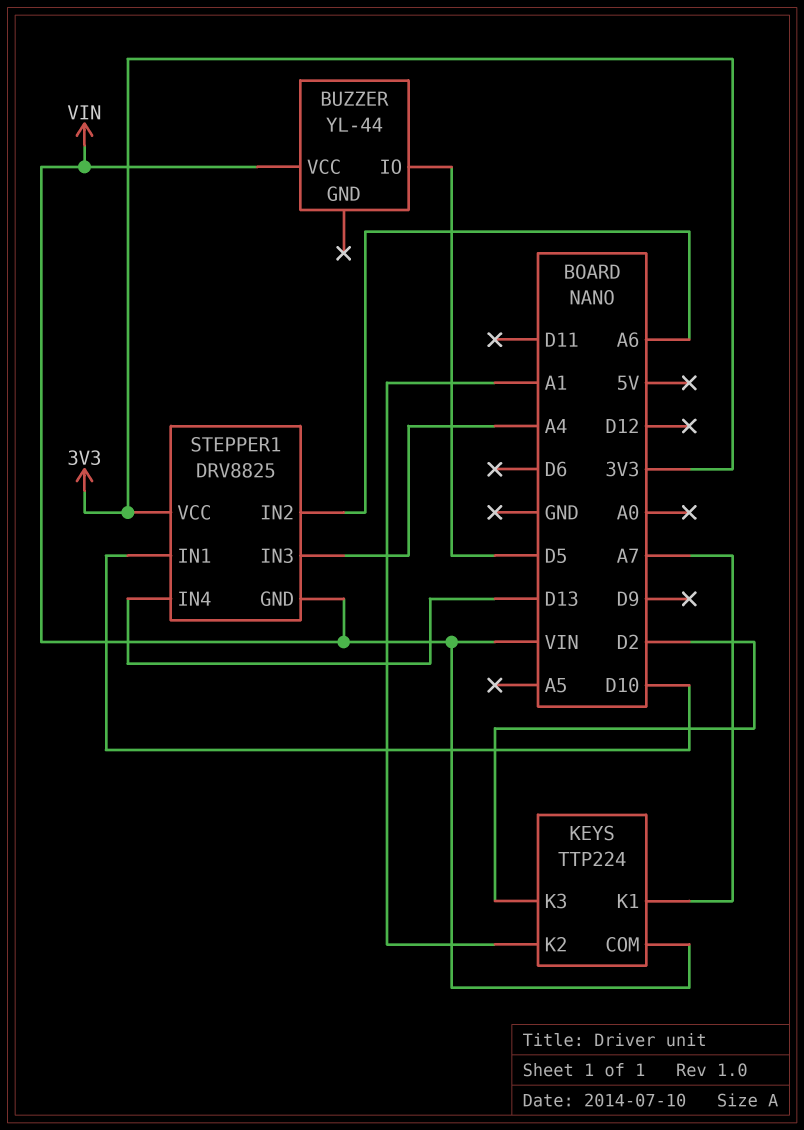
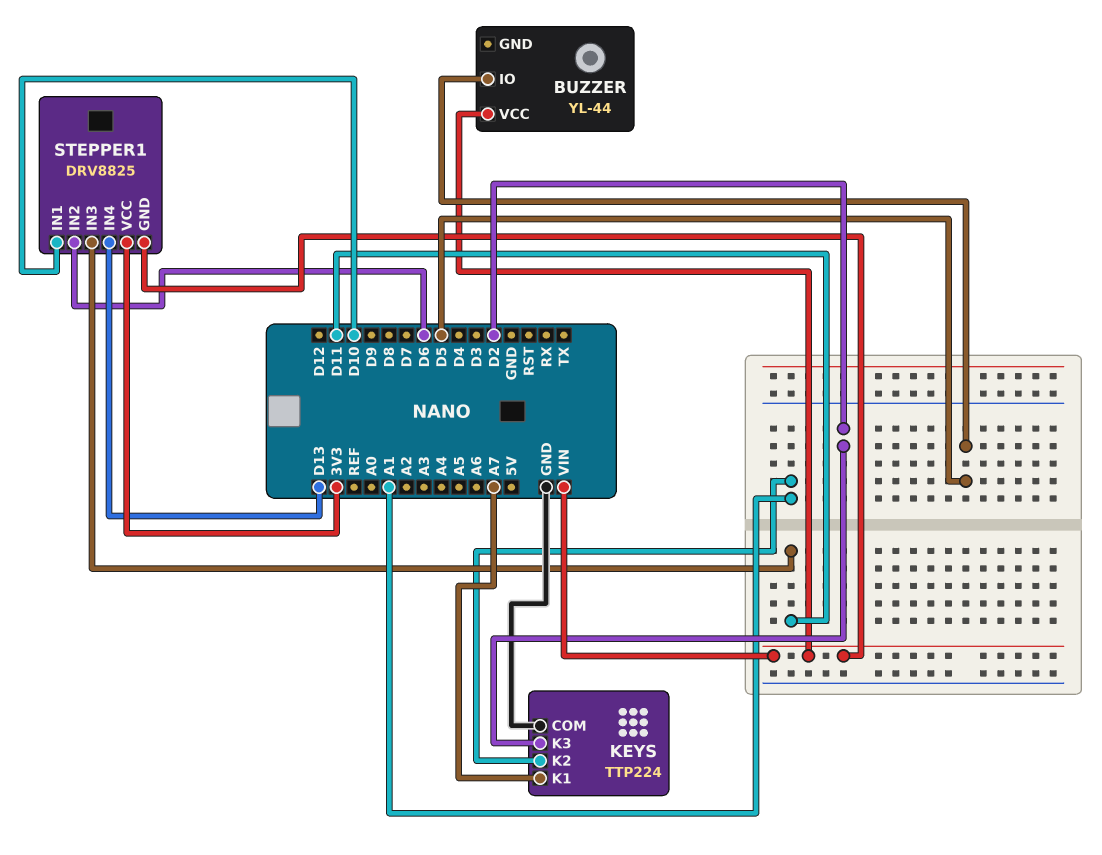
KEYS pin COM: VIN -> GND
STEPPER1 pin IN2: A6 -> D6
STEPPER1 pin IN3: A4 -> D11

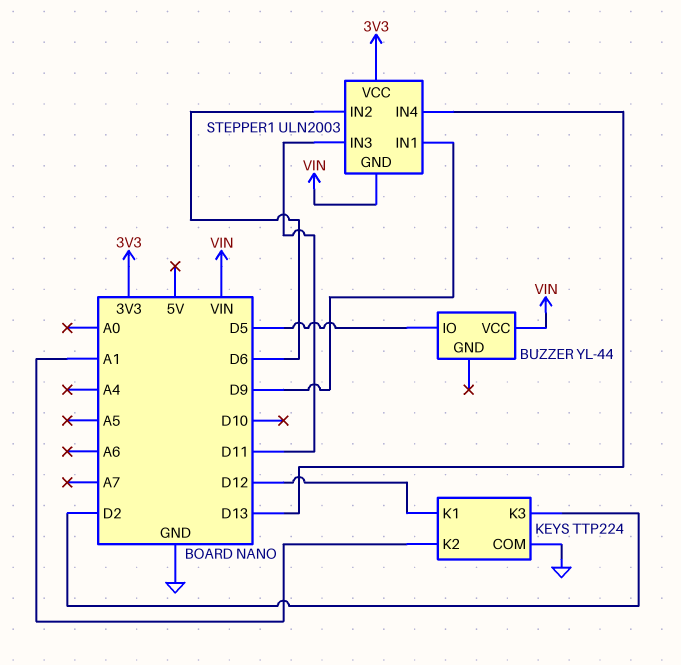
KEYS pin K1: A7 -> D12
STEPPER1: DRV8825 -> ULN2003
STEPPER1 pin IN1: D10 -> D9

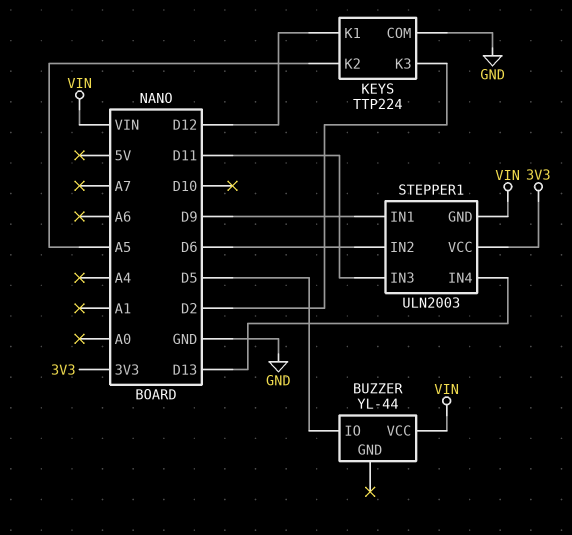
KEYS pin K2: A1 -> A5

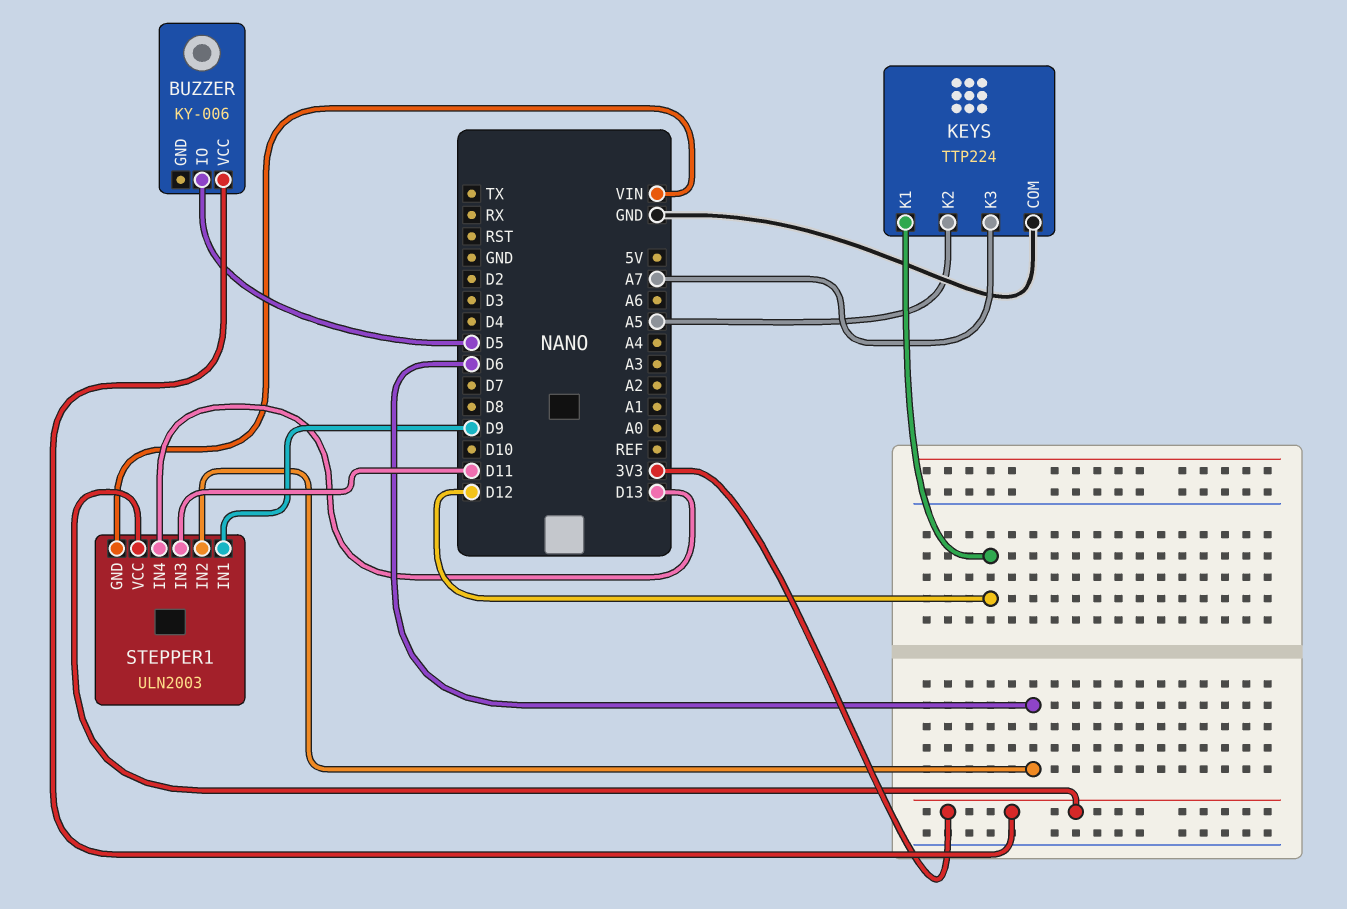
BUZZER: YL-44 -> KY-006
BUZZER pin VCC: VIN -> 3V3
KEYS pin K3: D2 -> A7

